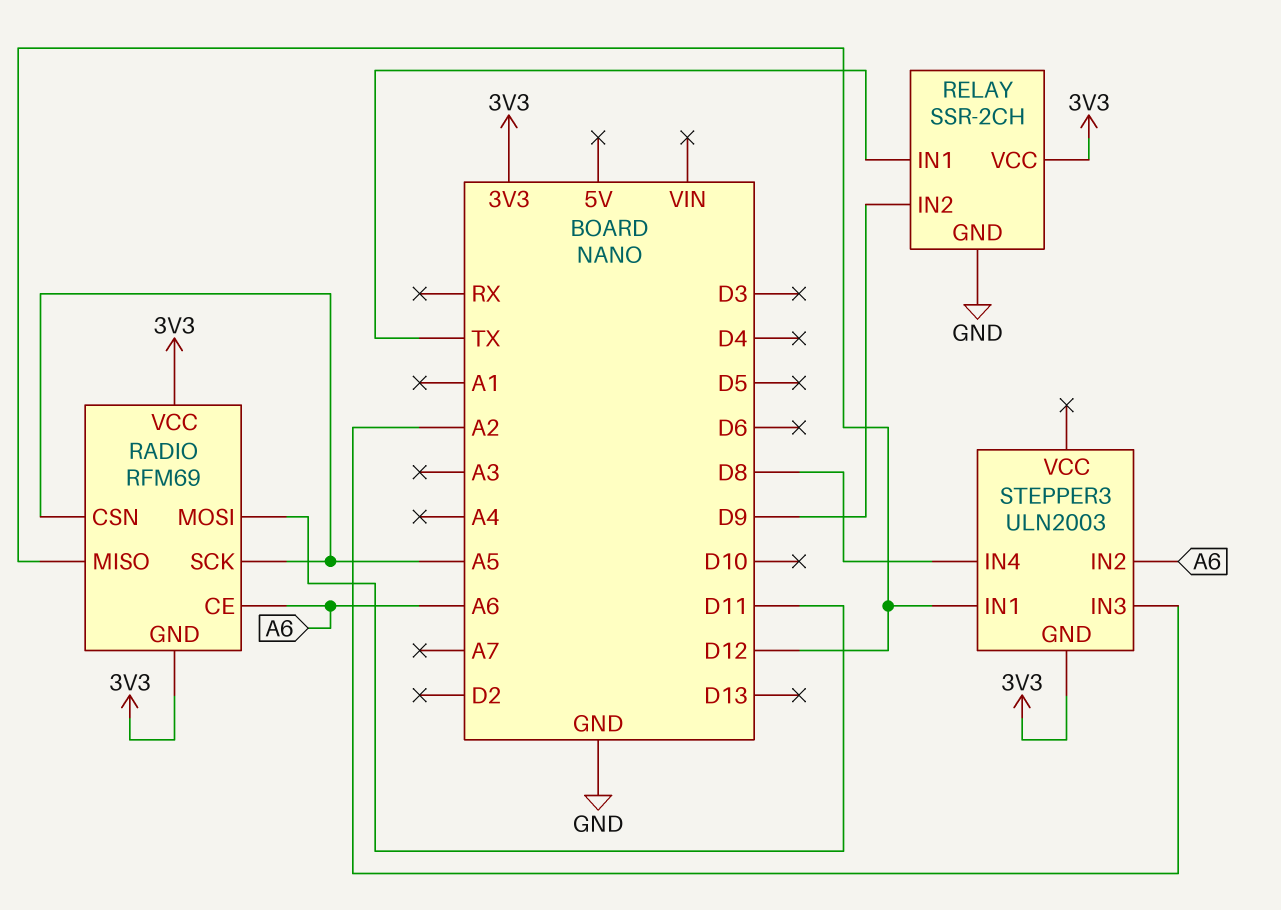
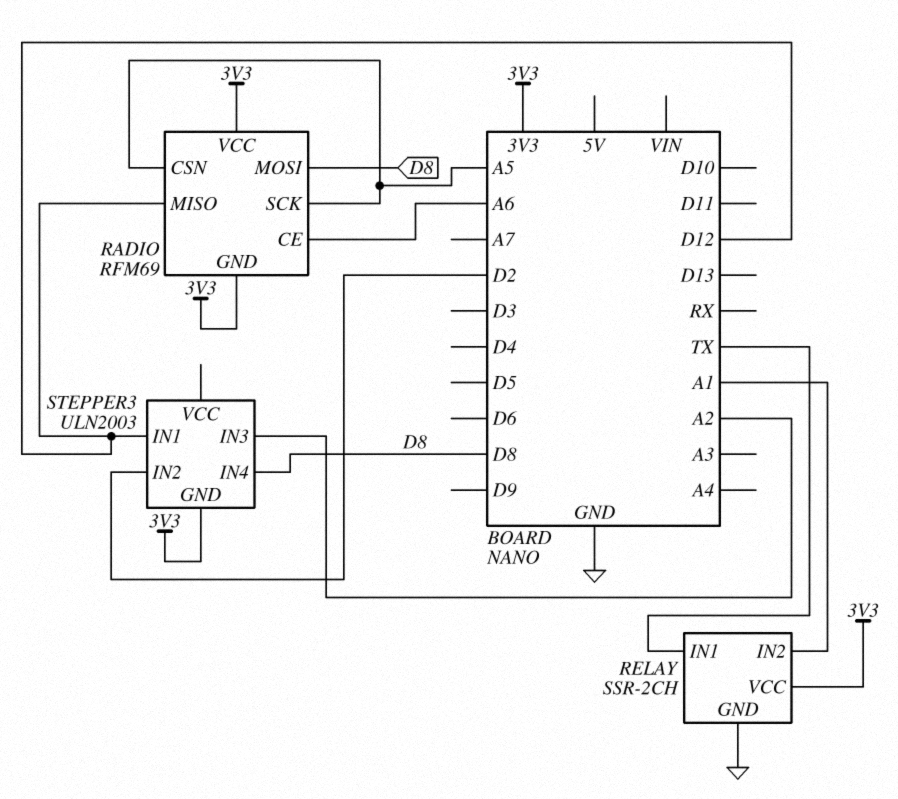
RADIO pin MOSI: D11 -> D8
RELAY pin IN2: D9 -> A1
STEPPER3 pin IN2: A6 -> D2

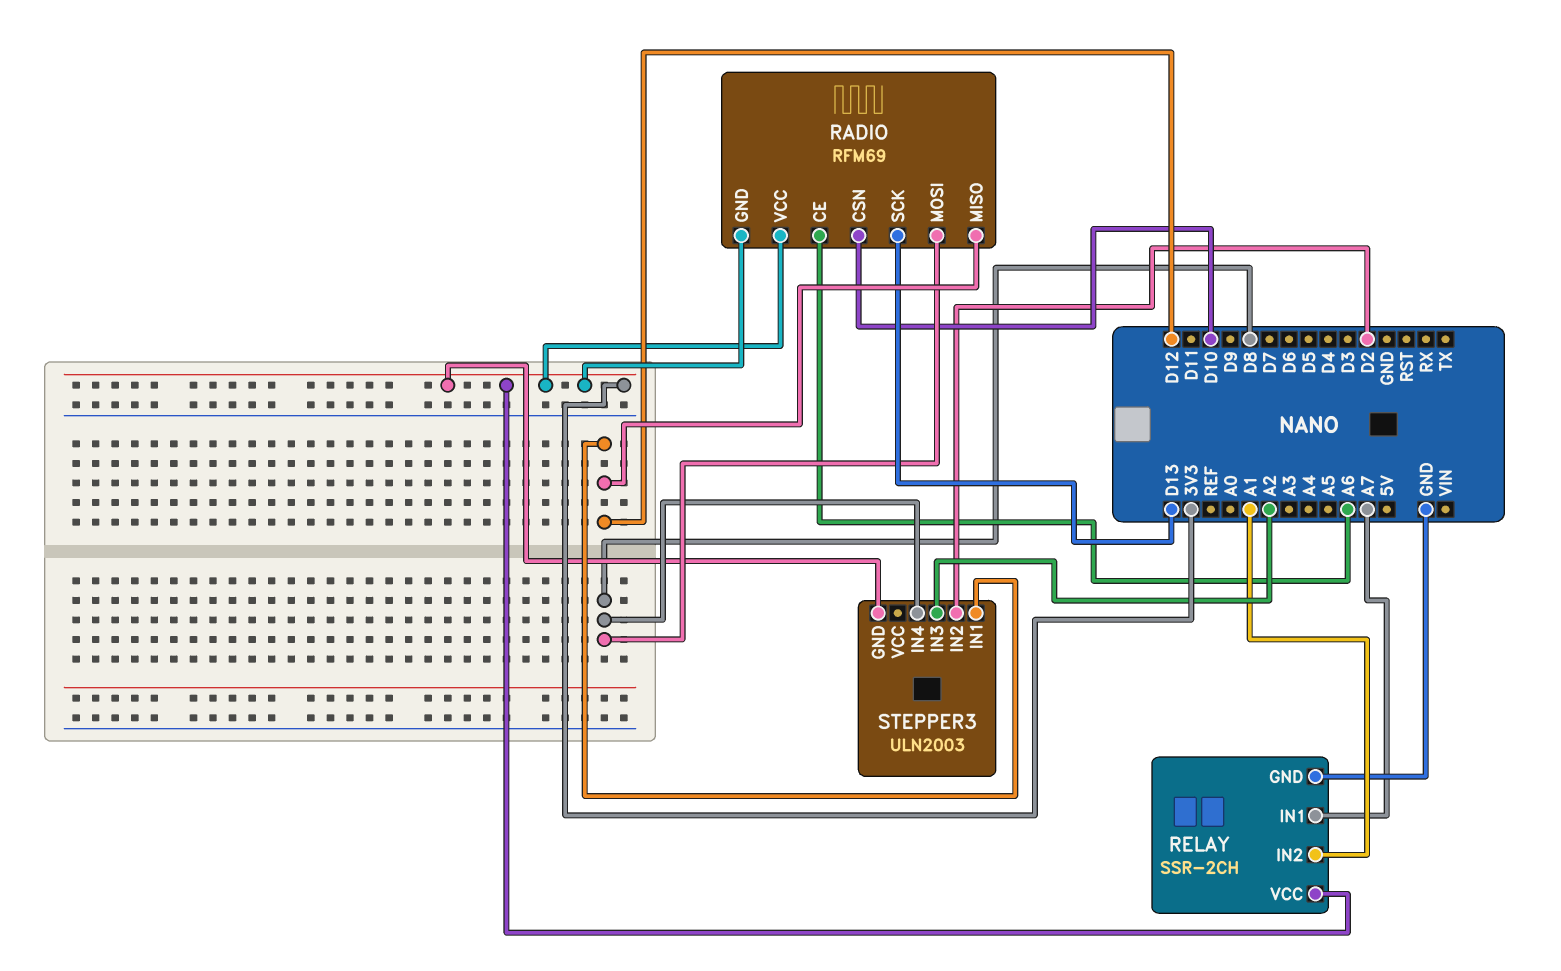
RADIO pin CSN: A5 -> D10
RADIO pin SCK: A5 -> D13
RELAY pin IN1: TX -> A7

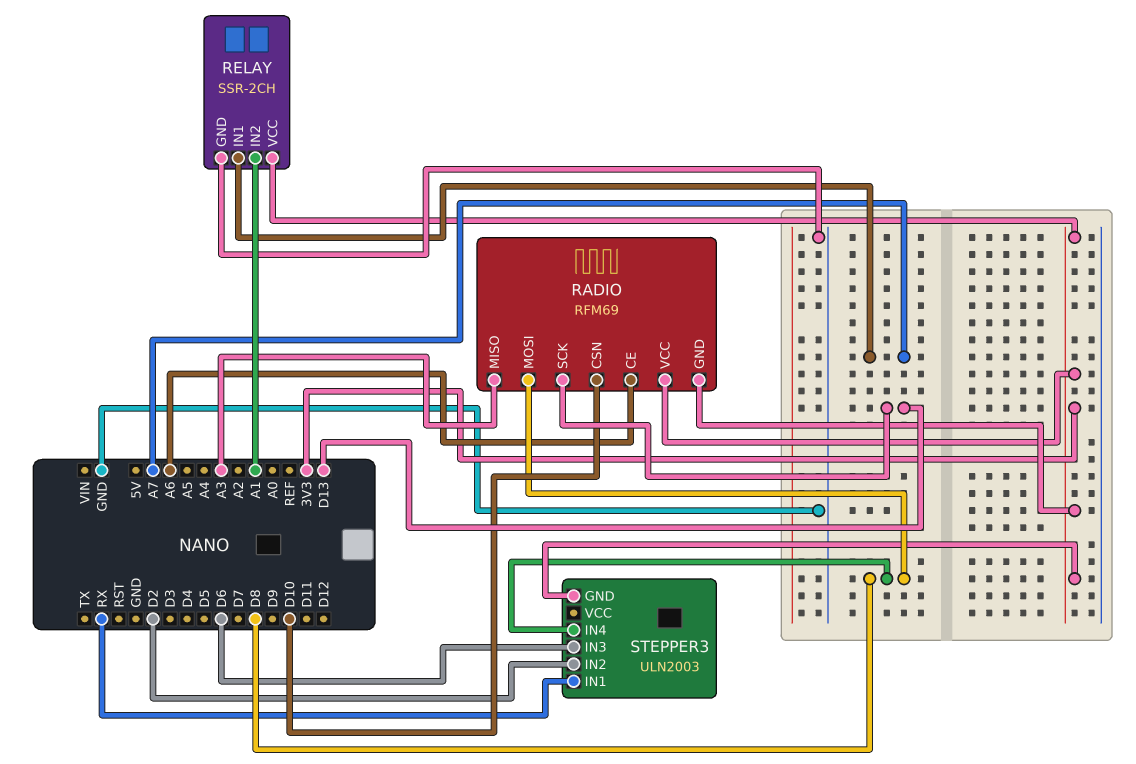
RADIO pin MISO: D12 -> A3
STEPPER3 pin IN1: D12 -> RX
STEPPER3 pin IN3: A2 -> D6

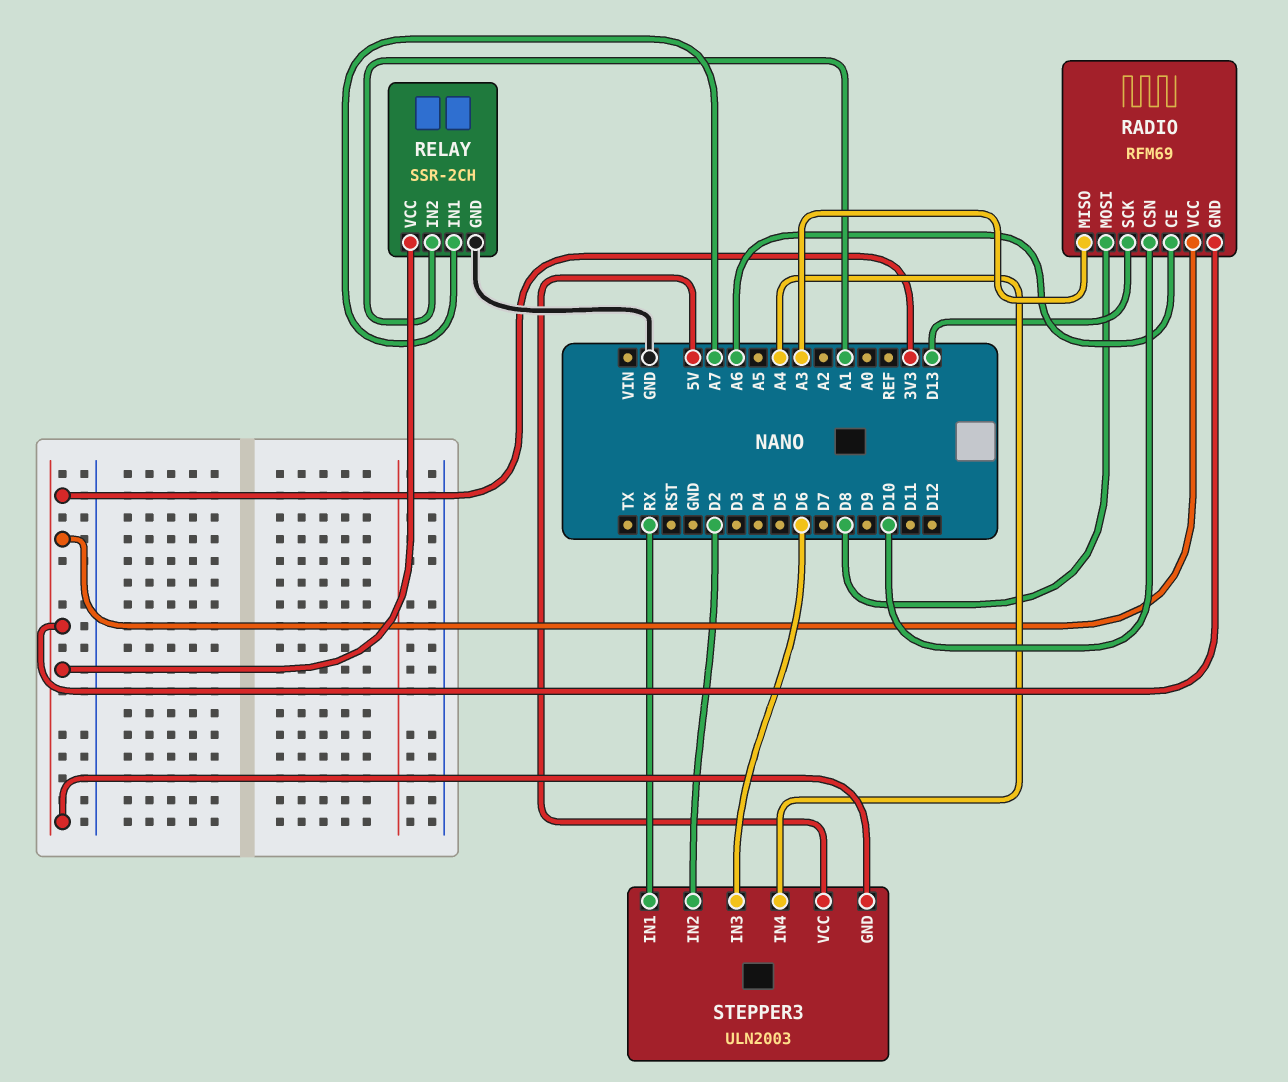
STEPPER3 pin IN4: D8 -> A4
STEPPER3 pin VCC: none -> 5V

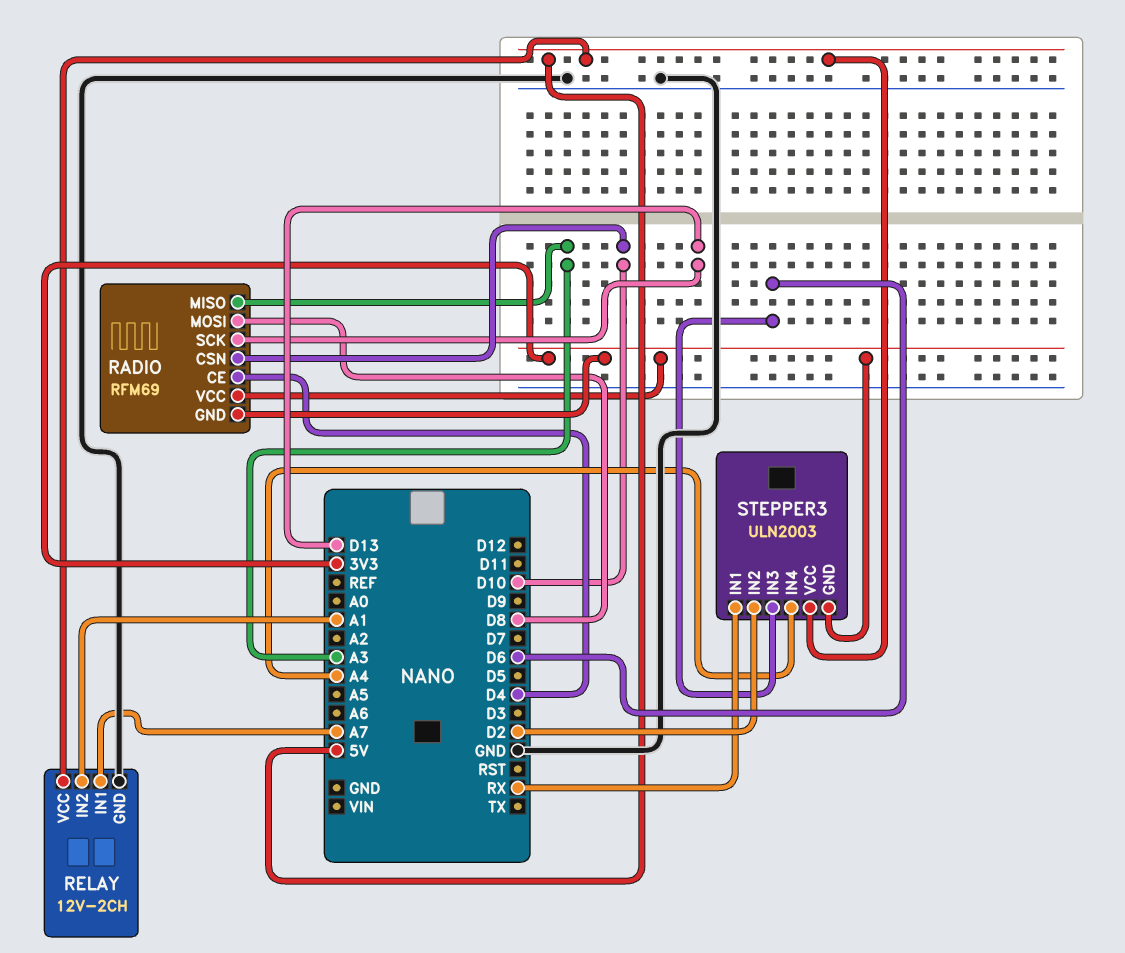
RADIO pin CE: A6 -> D4
RELAY: SSR-2CH -> 12V-2CH
RELAY pin VCC: 3V3 -> 5V

